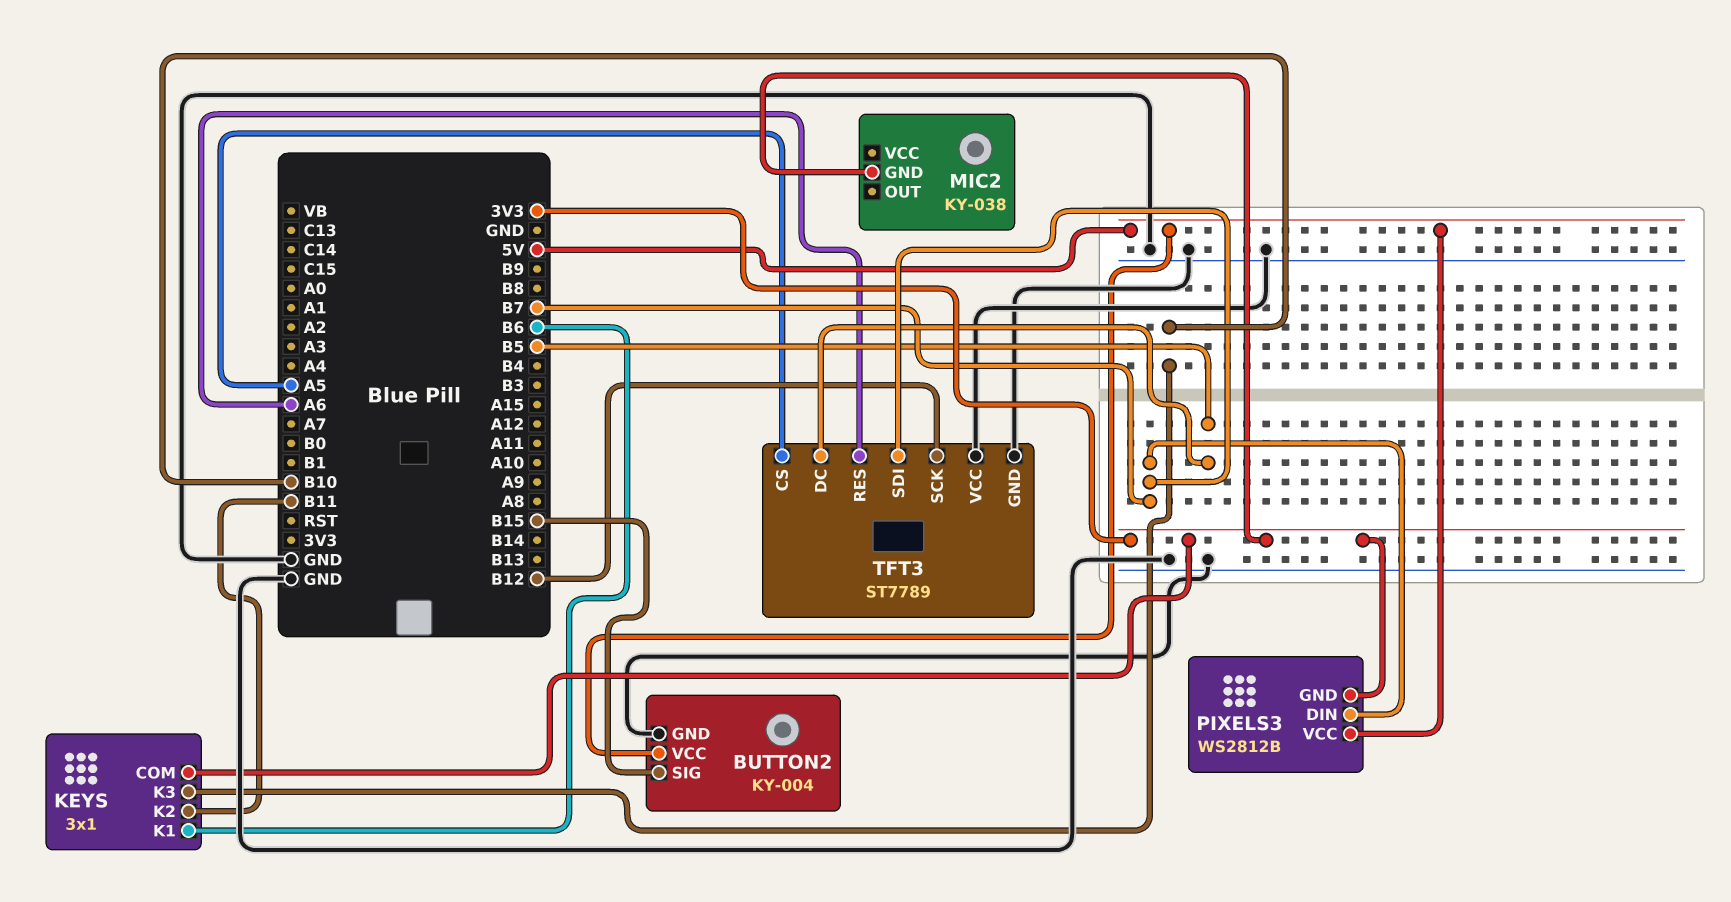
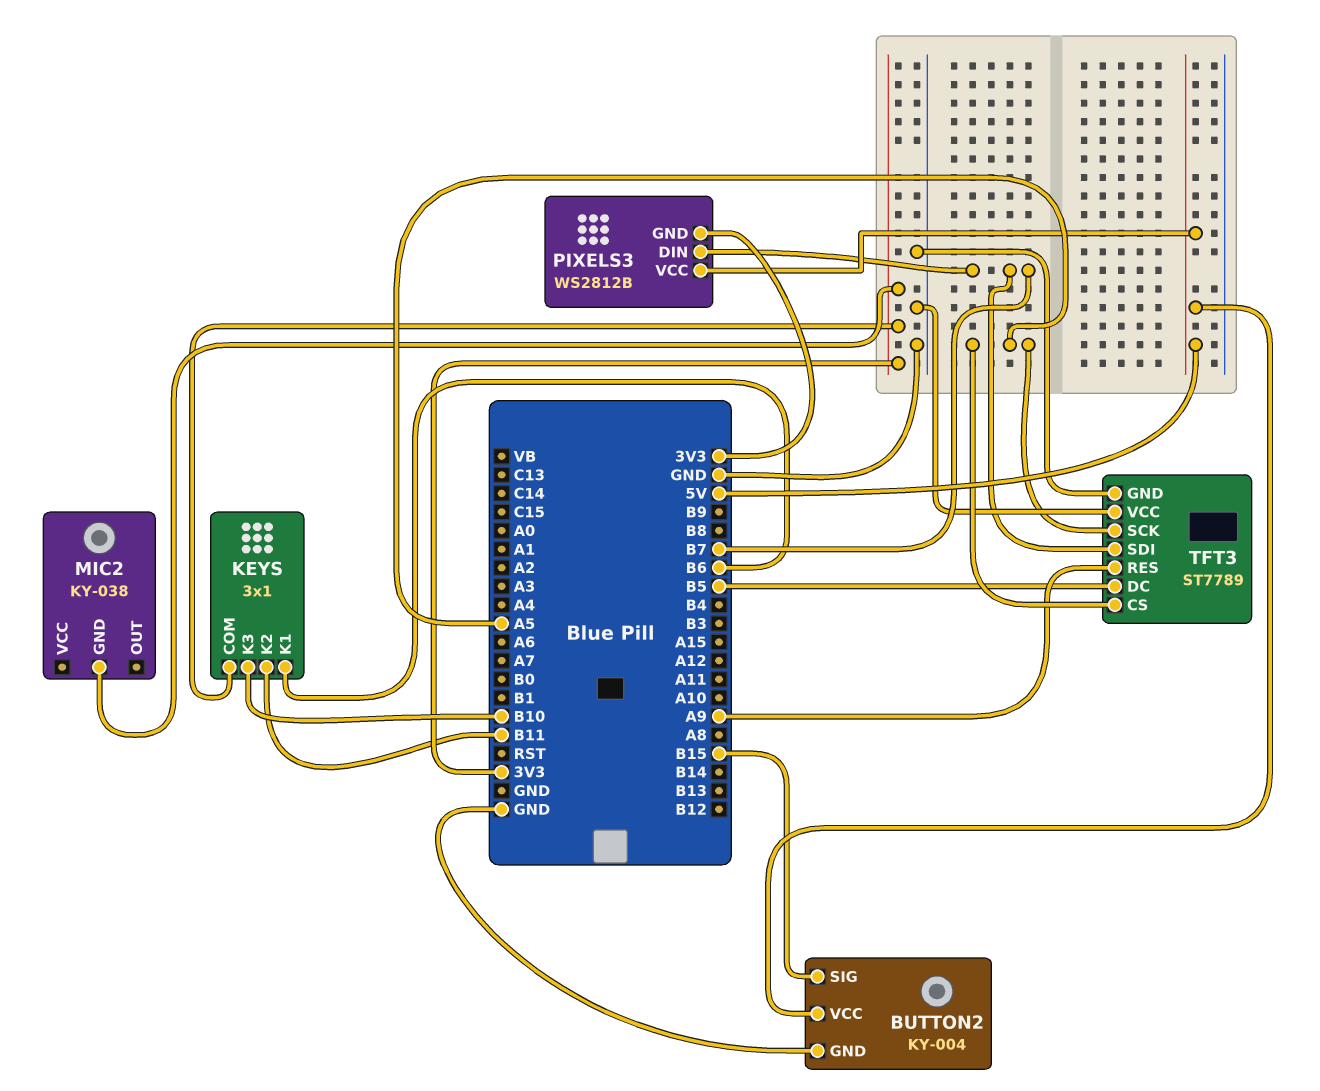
TFT3 pin RES: A6 -> A9
TFT3 pin SCK: B12 -> A5

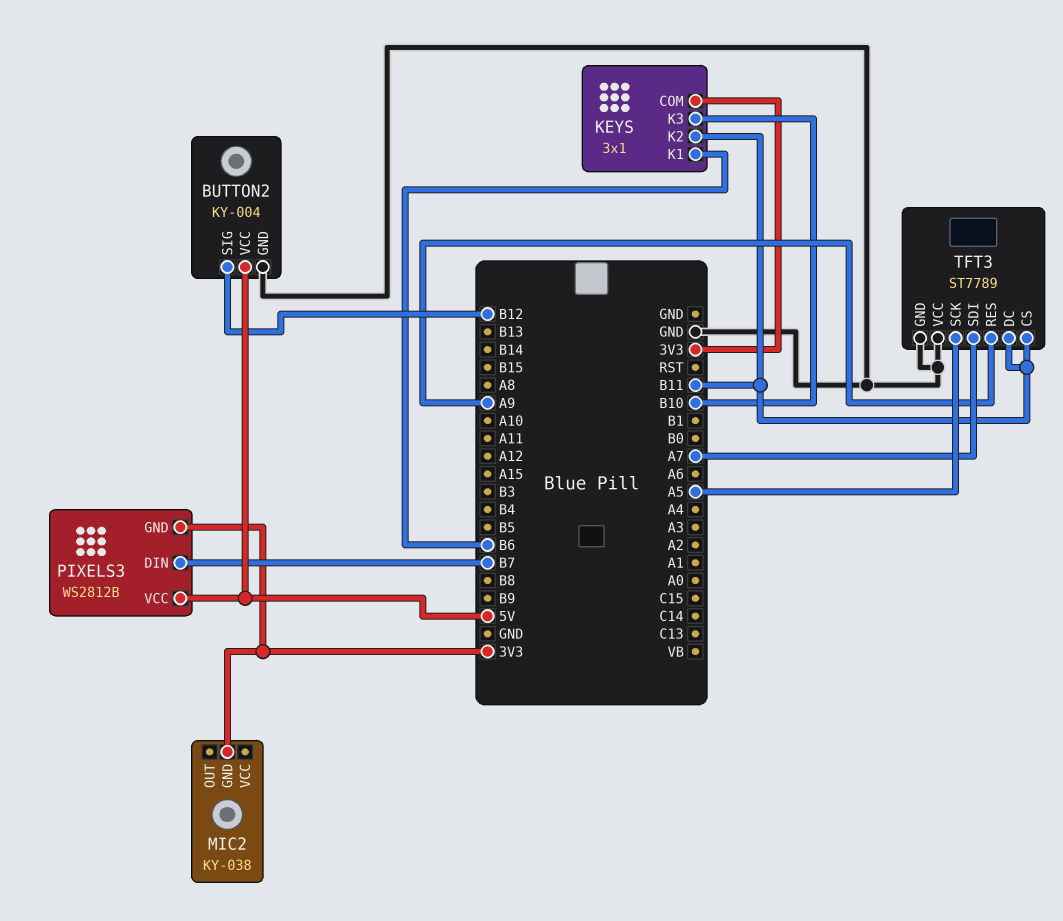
BUTTON2 pin SIG: B15 -> B12
TFT3 pin CS: A5 -> B11
TFT3 pin DC: B5 -> B11
TFT3 pin SDI: B7 -> A7

